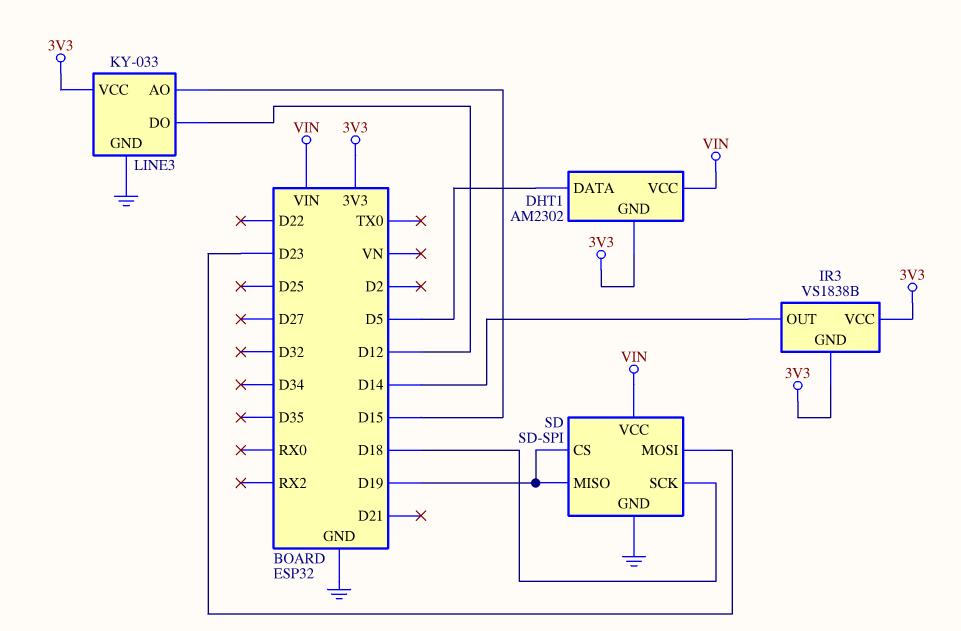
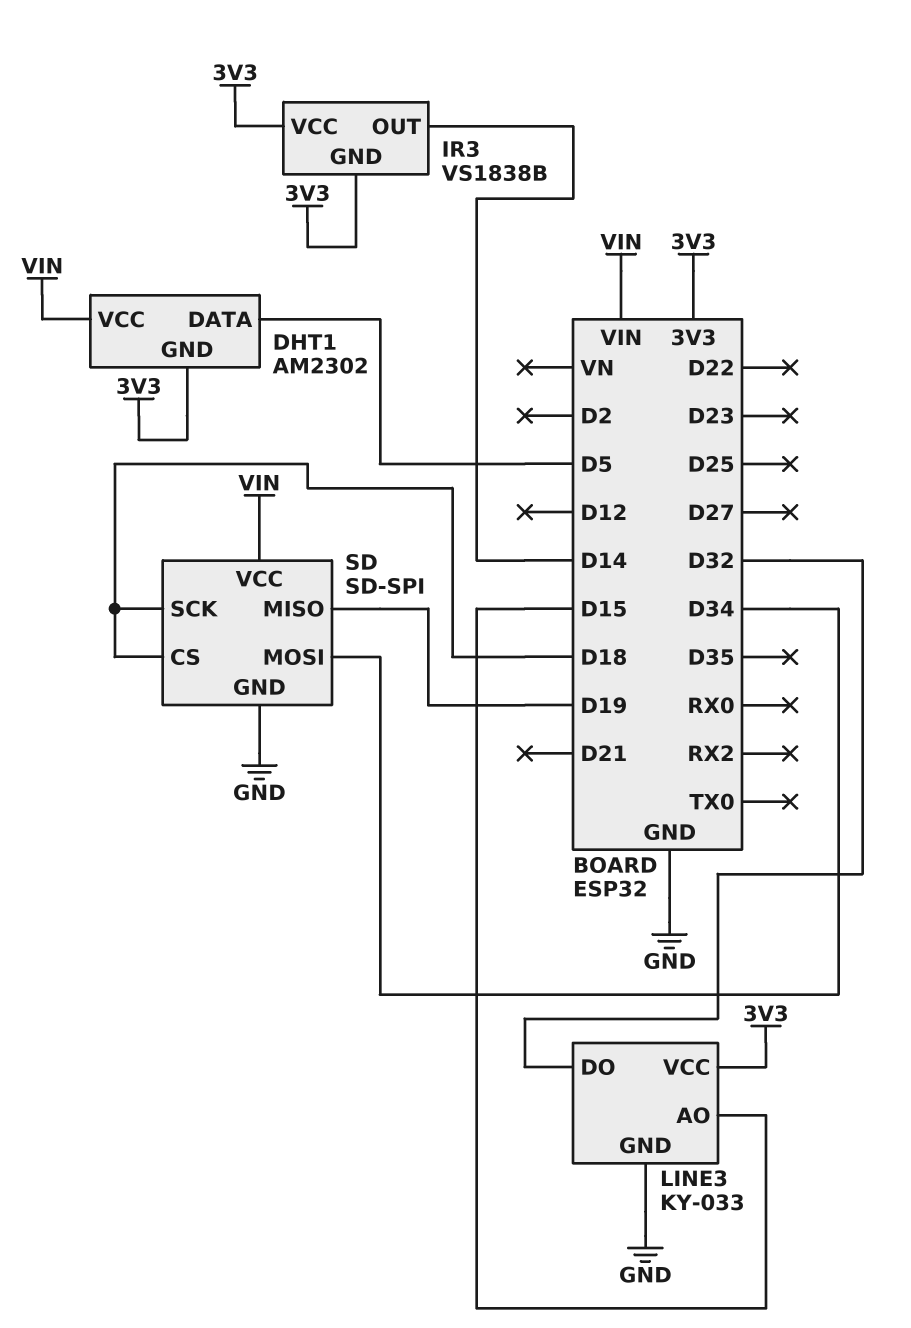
LINE3 pin DO: D12 -> D32
SD pin CS: D19 -> D18
SD pin MOSI: D23 -> D34

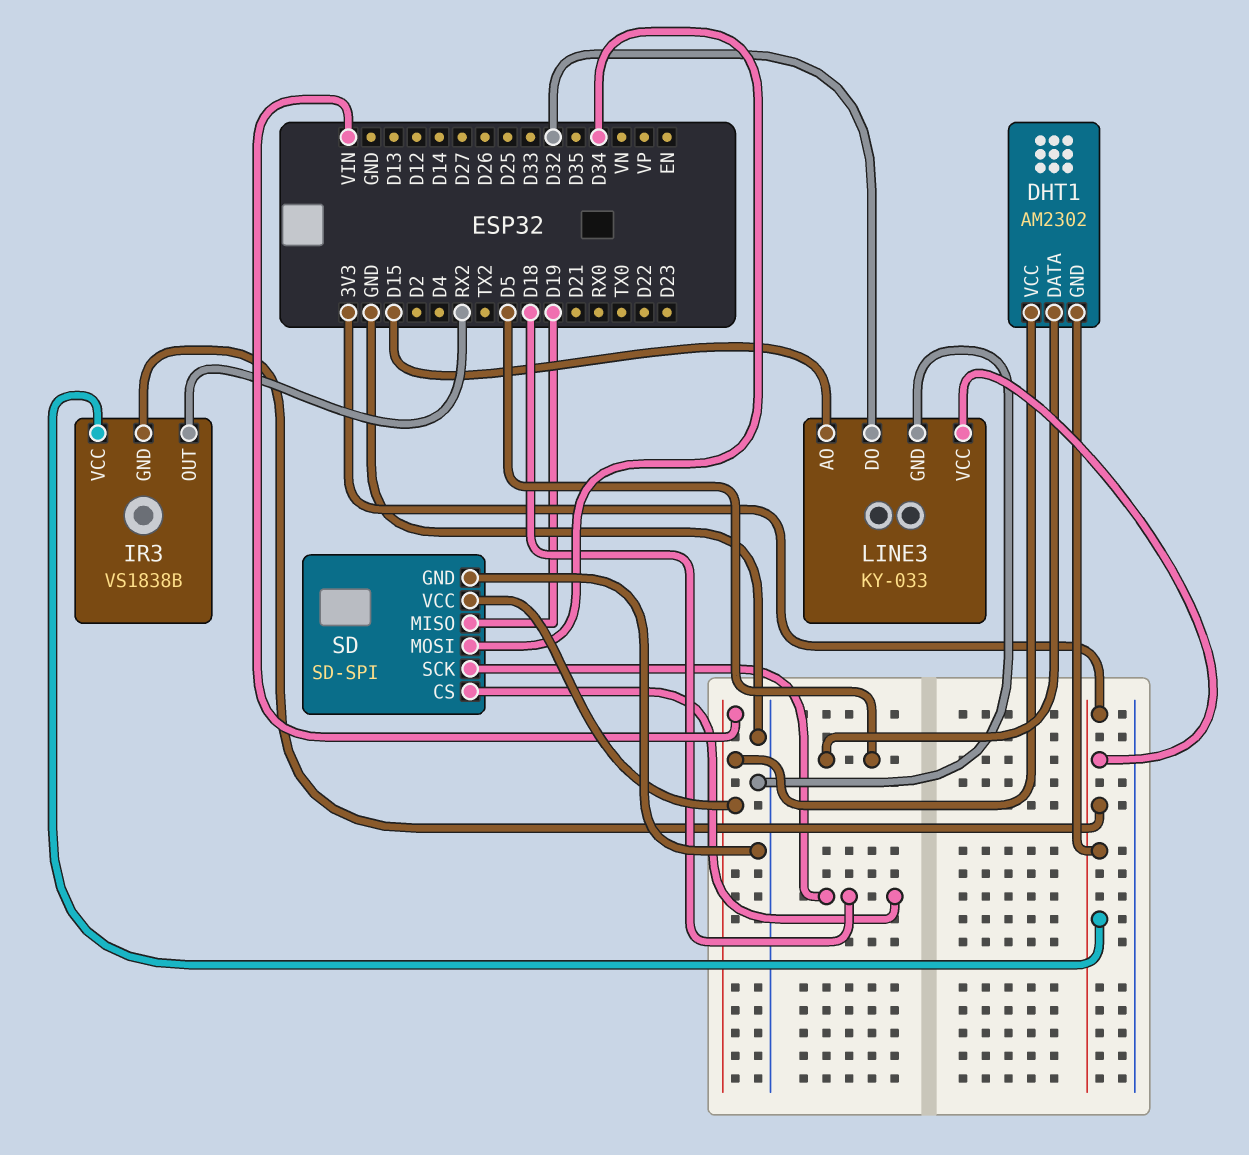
IR3 pin OUT: D14 -> RX2

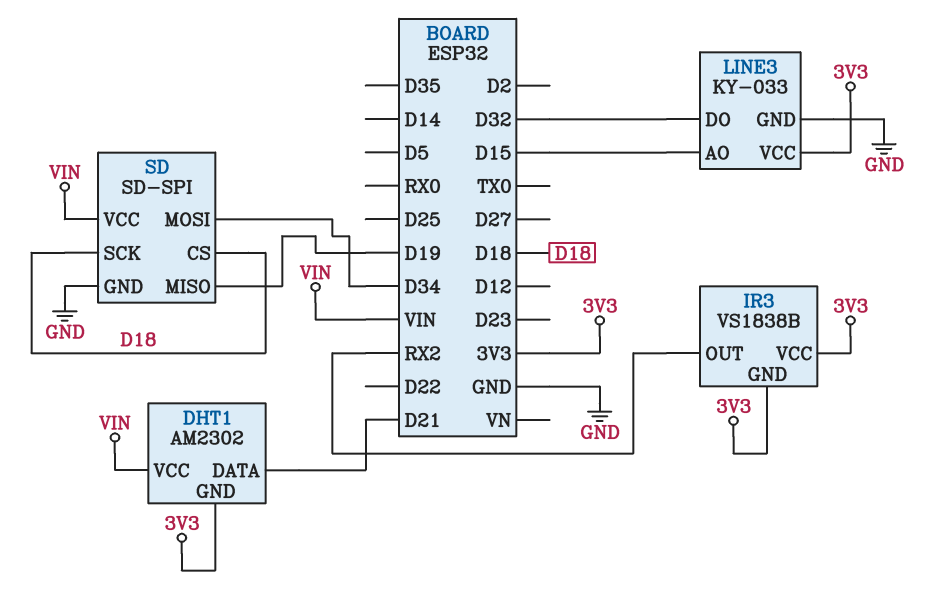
DHT1 pin DATA: D5 -> D21

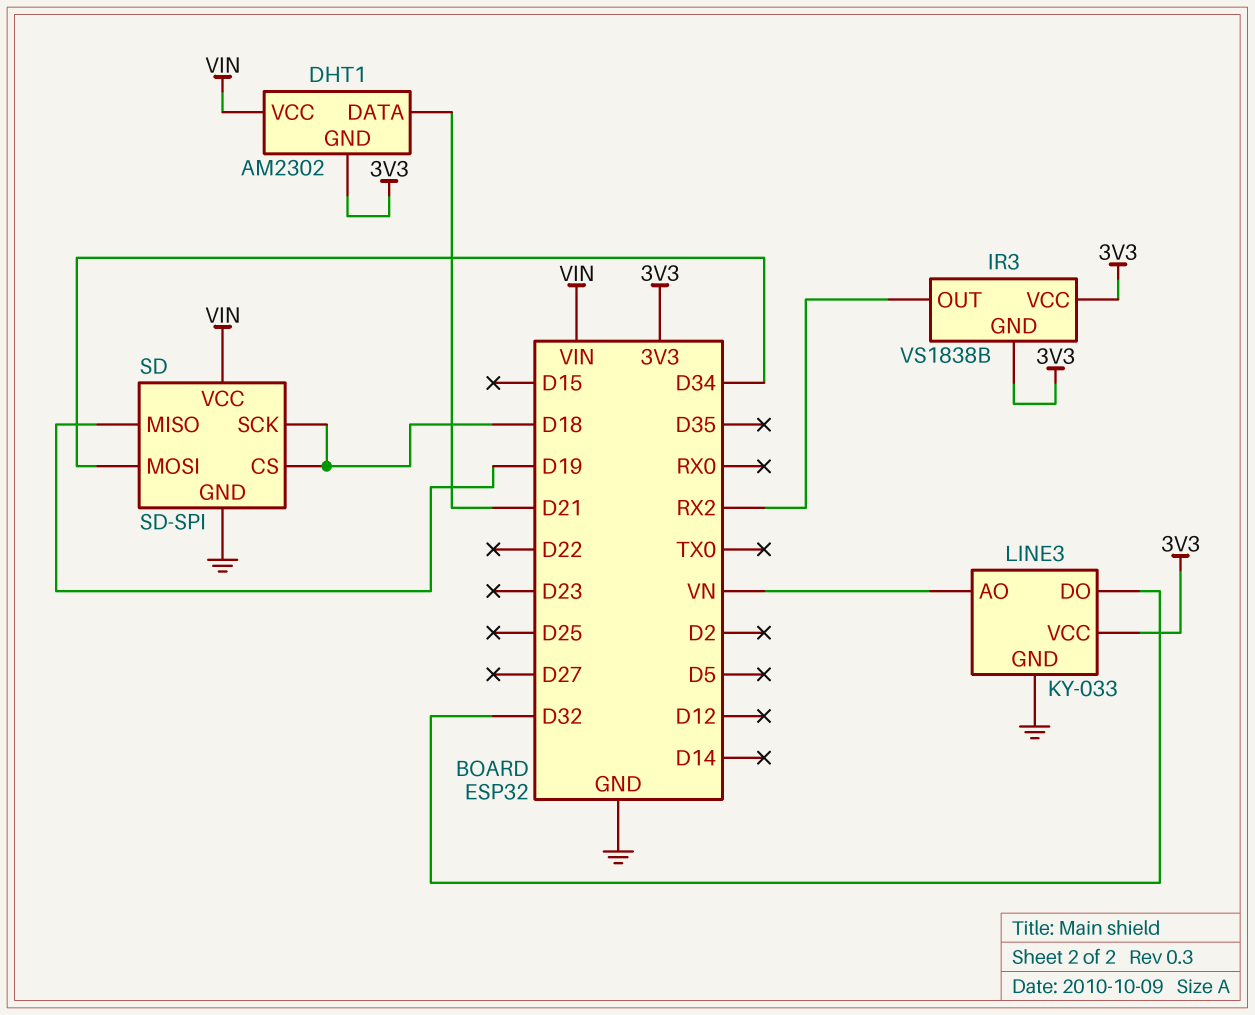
LINE3 pin AO: D15 -> VN

